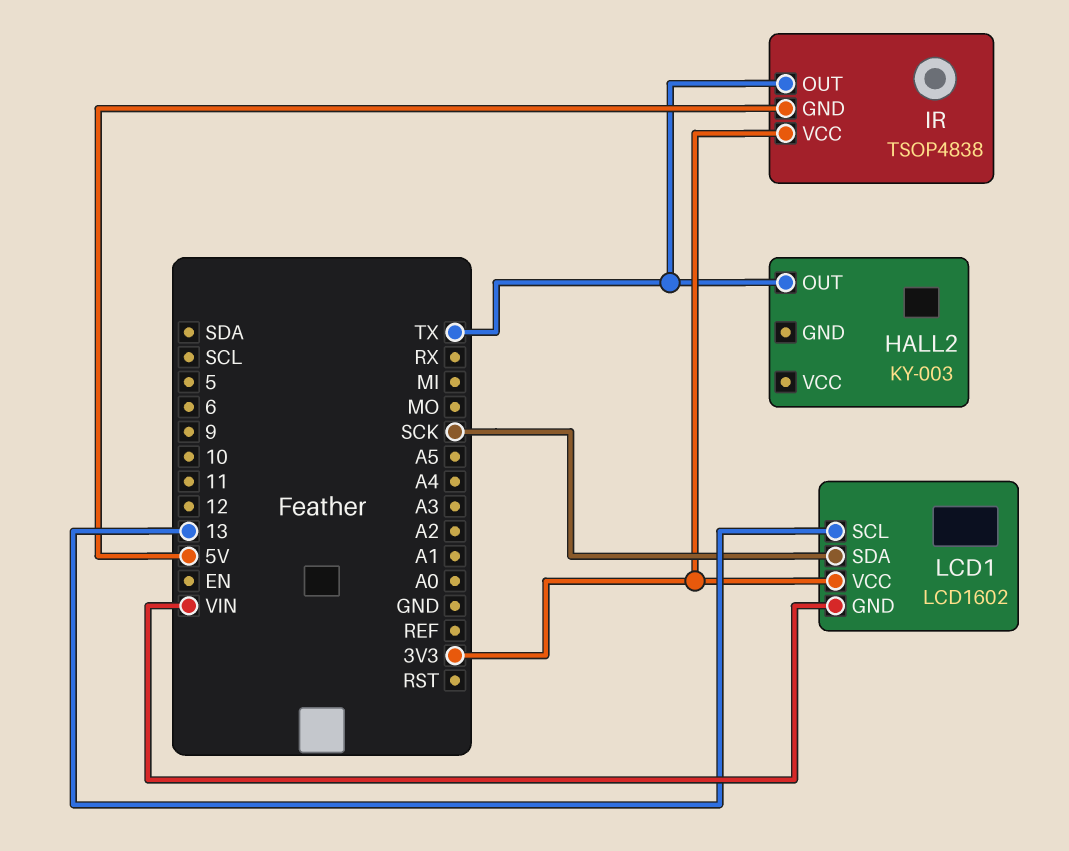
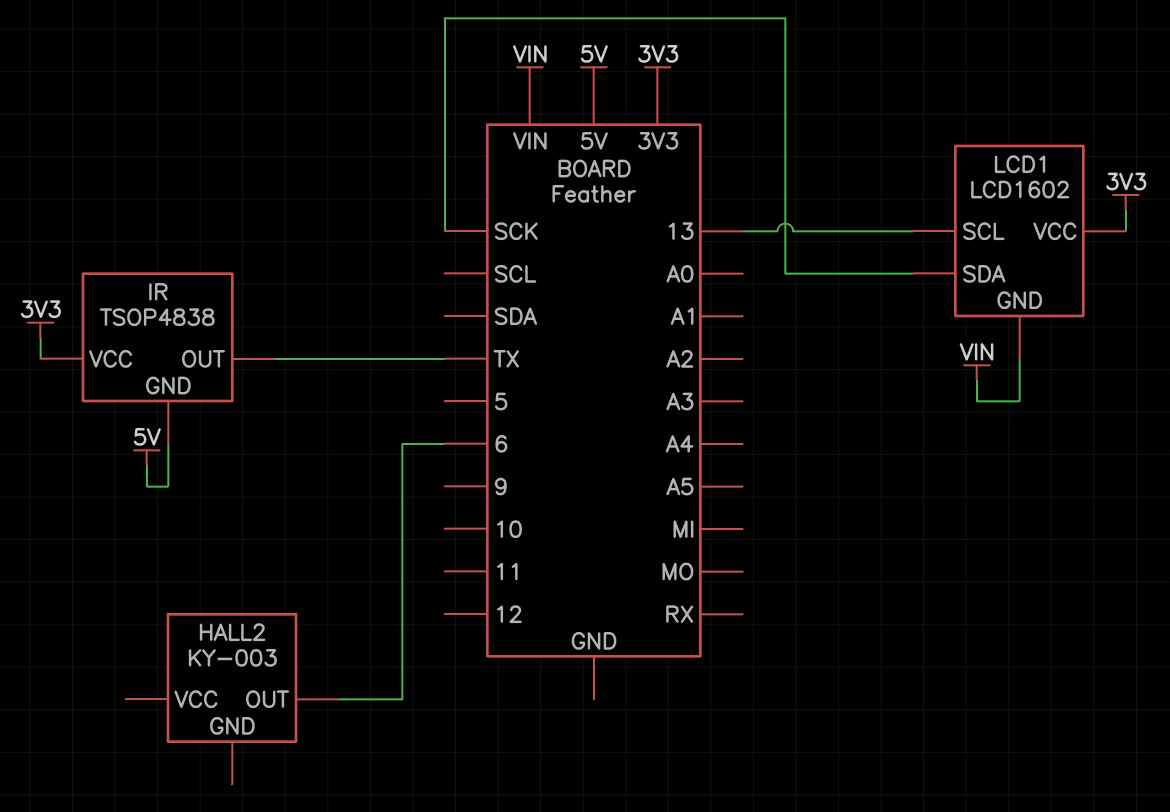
HALL2 pin OUT: TX -> 6

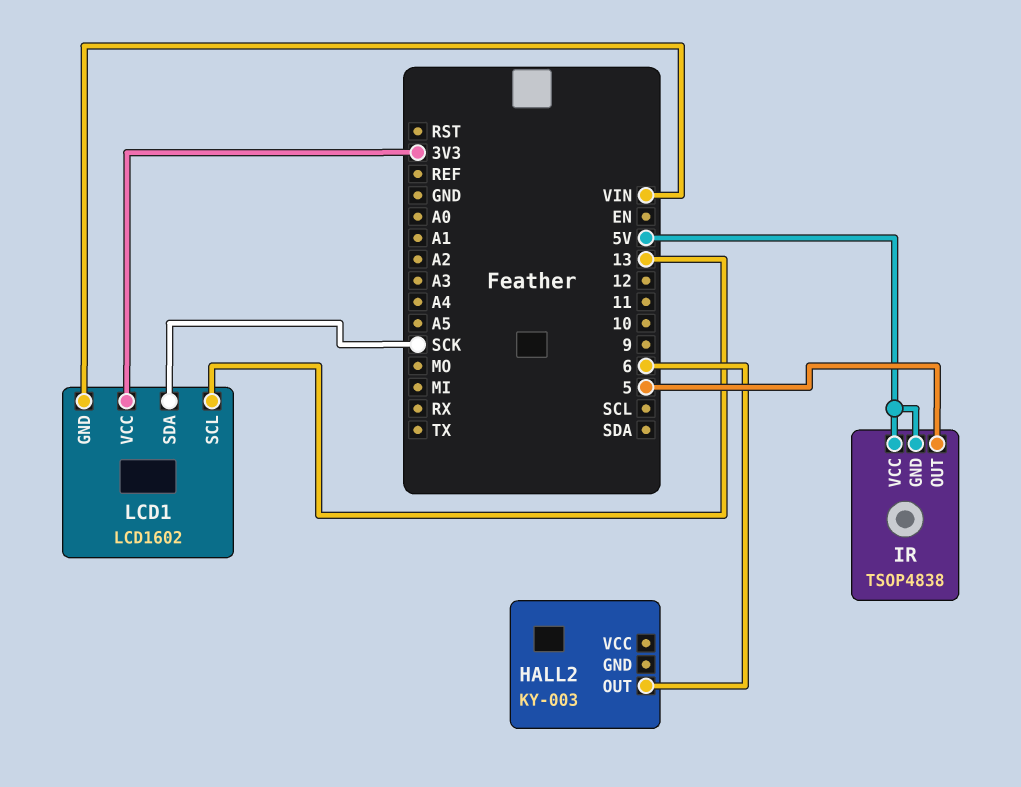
IR pin OUT: TX -> 5
IR pin VCC: 3V3 -> 5V

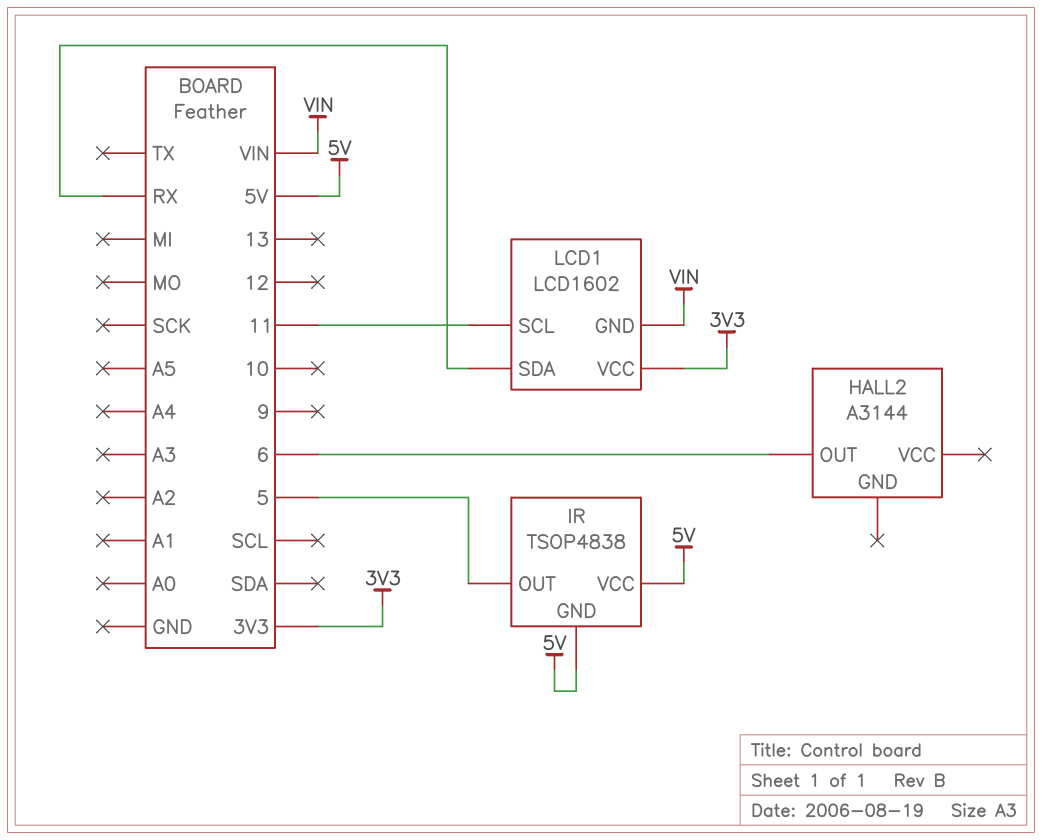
HALL2: KY-003 -> A3144
LCD1 pin SCL: 13 -> 11
LCD1 pin SDA: SCK -> RX

